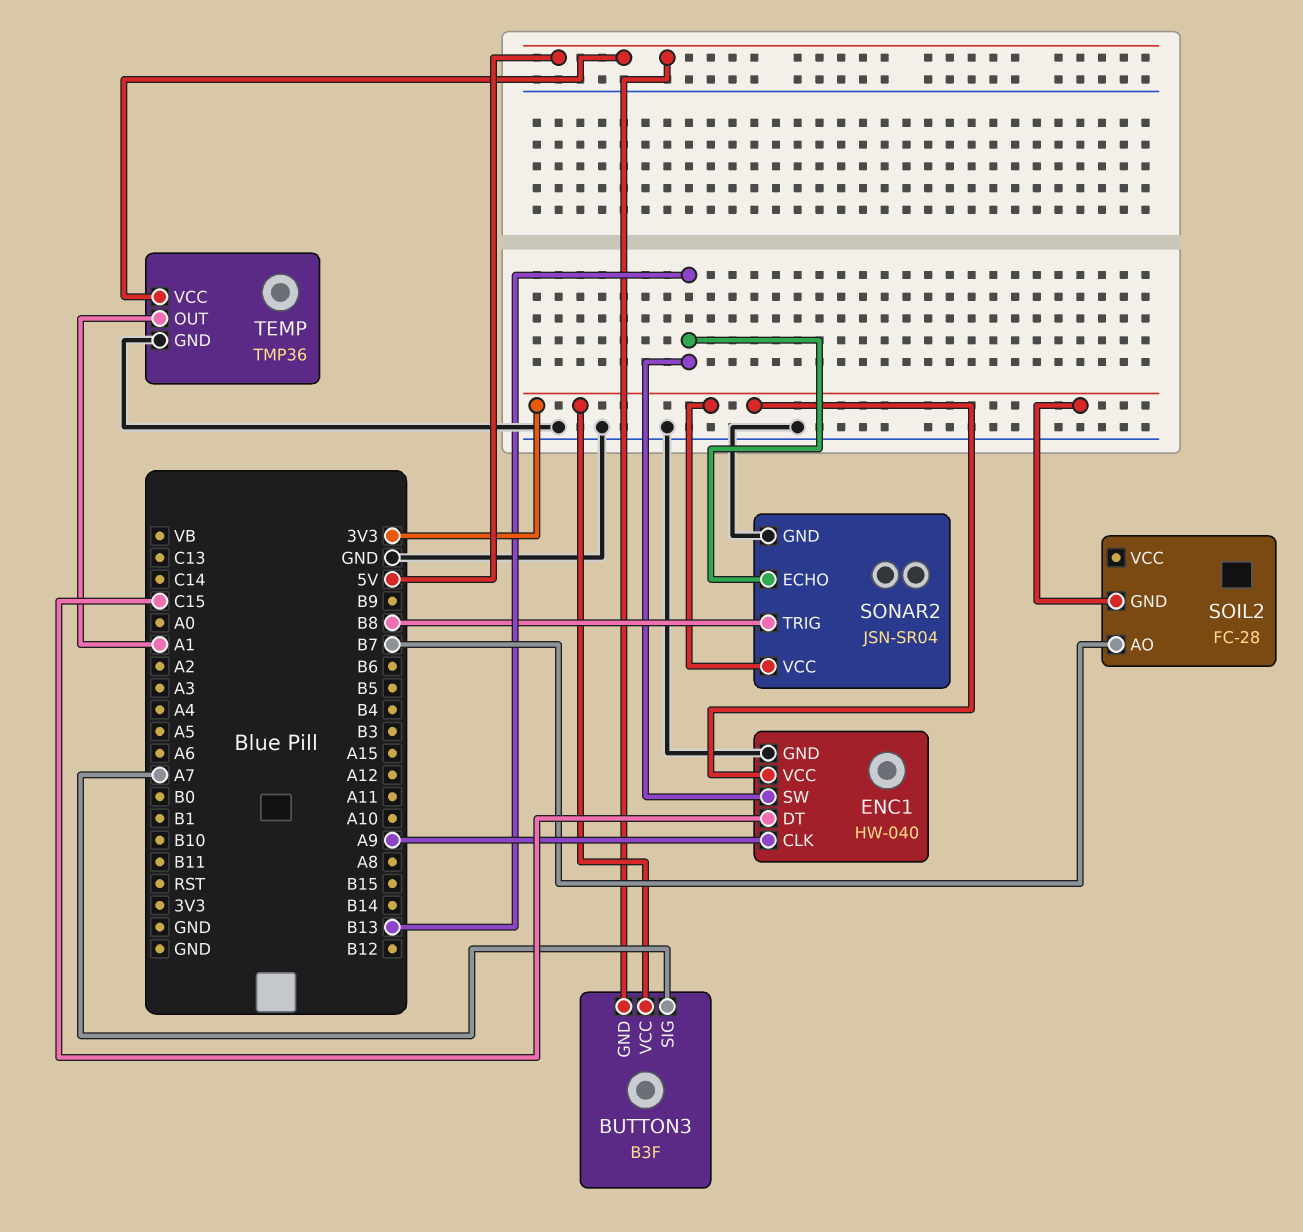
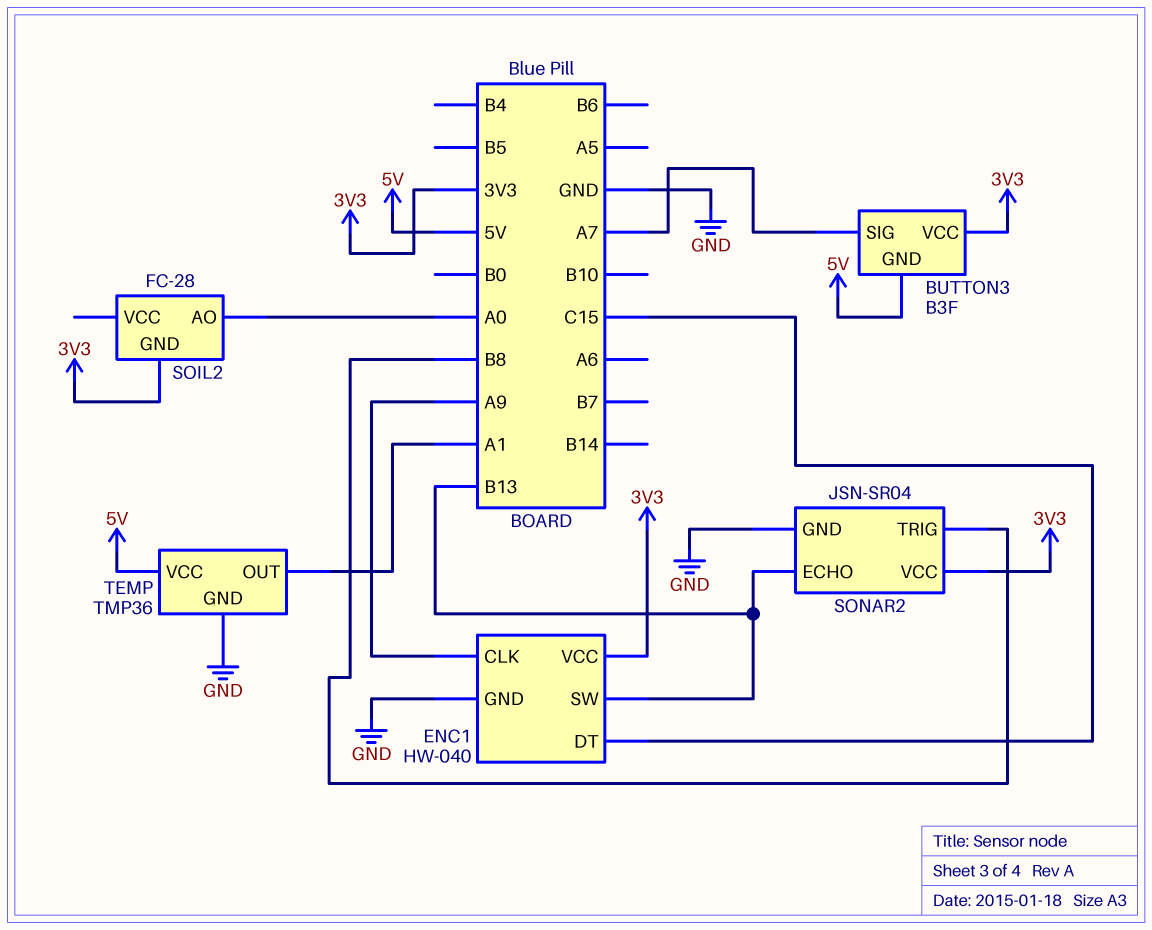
SOIL2 pin AO: B7 -> A0

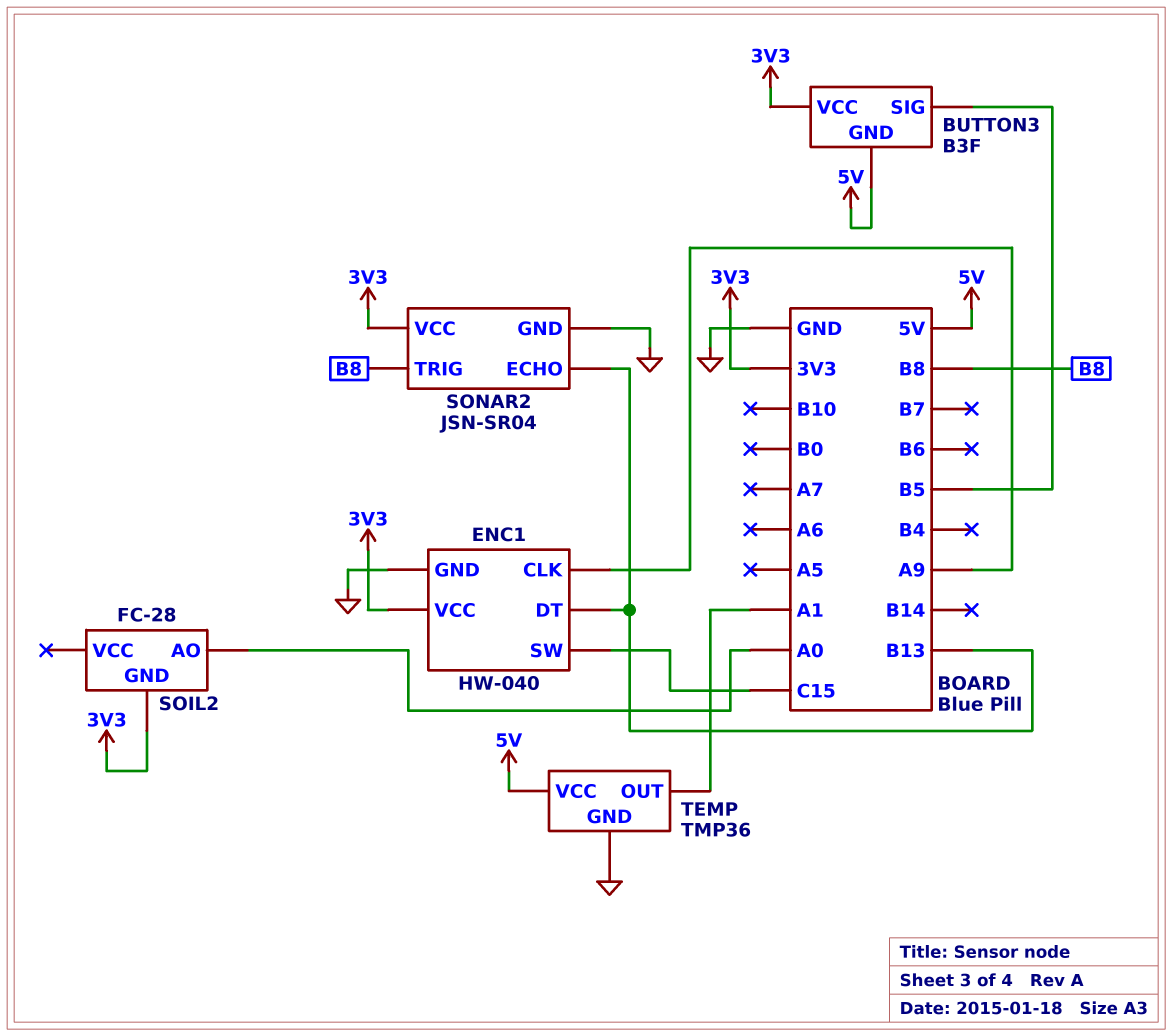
BUTTON3 pin SIG: A7 -> B5
ENC1 pin DT: C15 -> B13
ENC1 pin SW: B13 -> C15

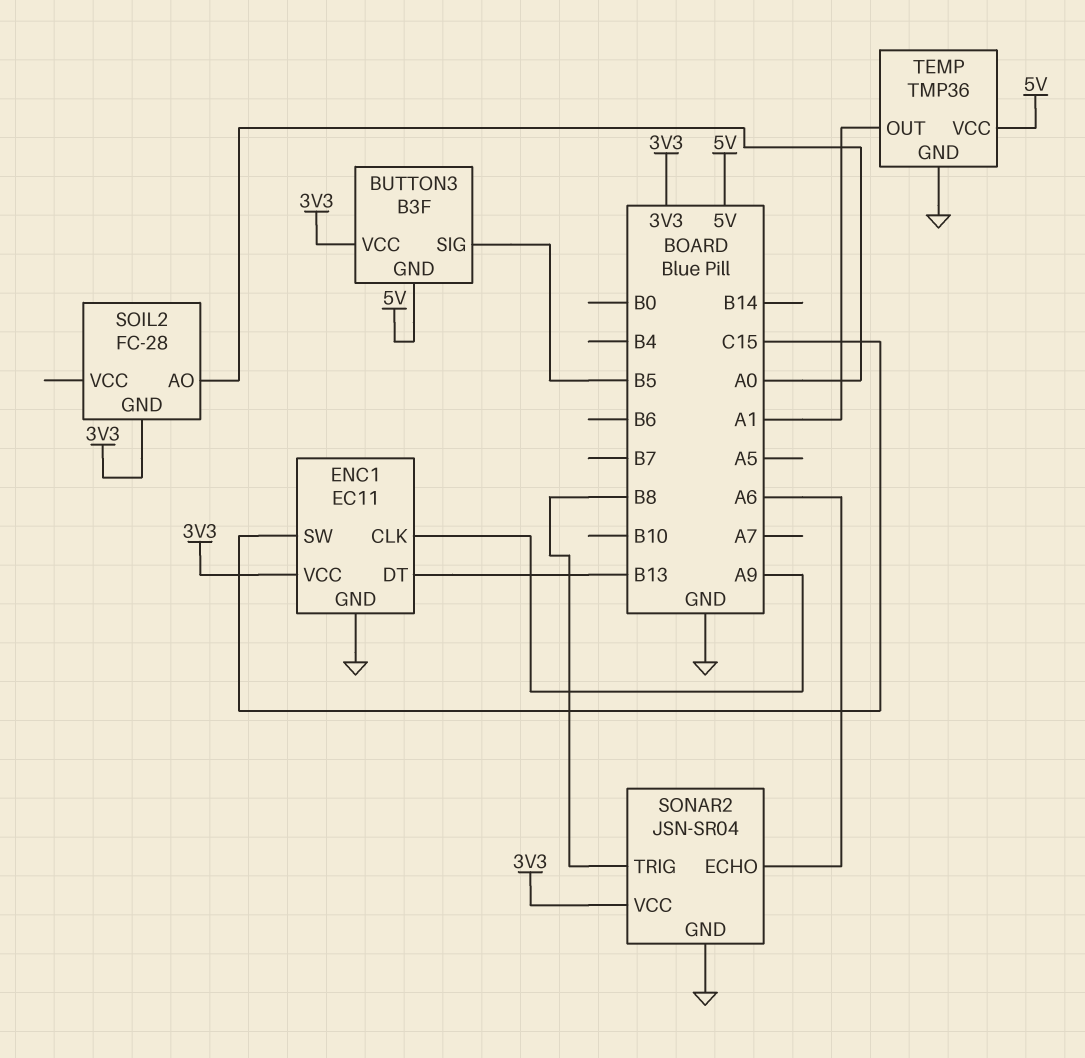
ENC1: HW-040 -> EC11
SONAR2 pin ECHO: B13 -> A6

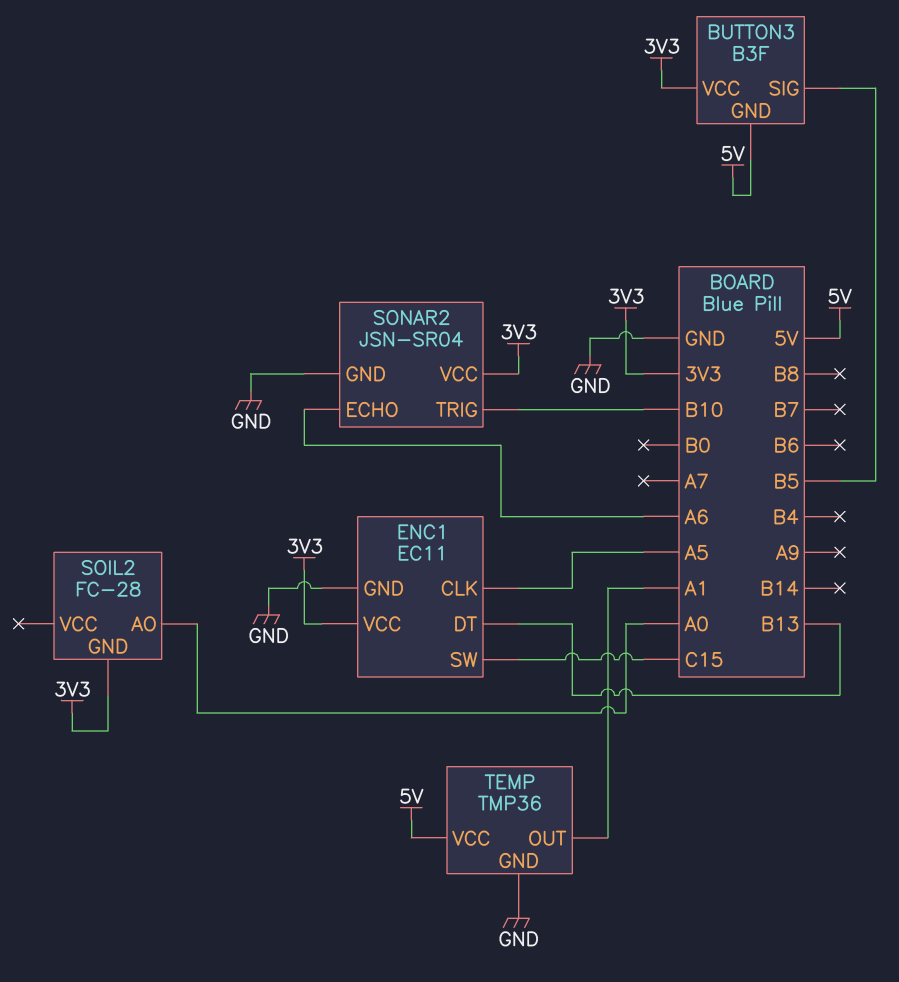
ENC1 pin CLK: A9 -> A5
SONAR2 pin TRIG: B8 -> B10

